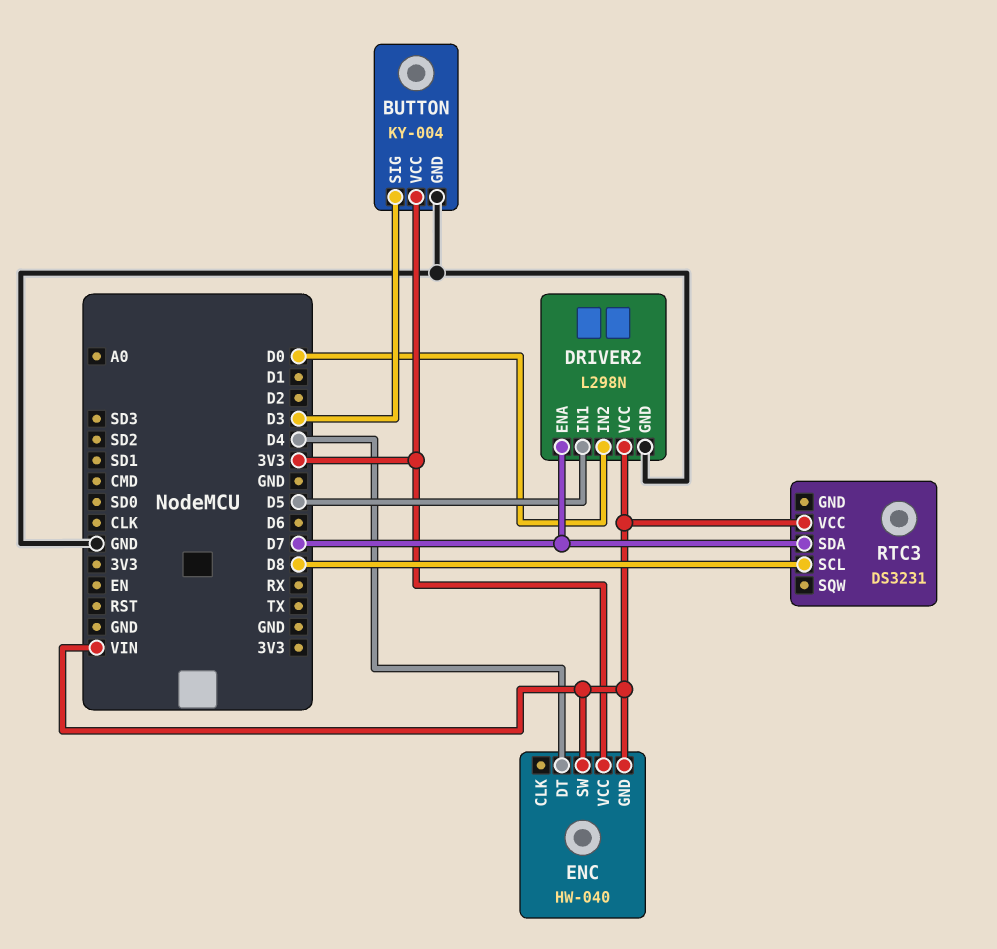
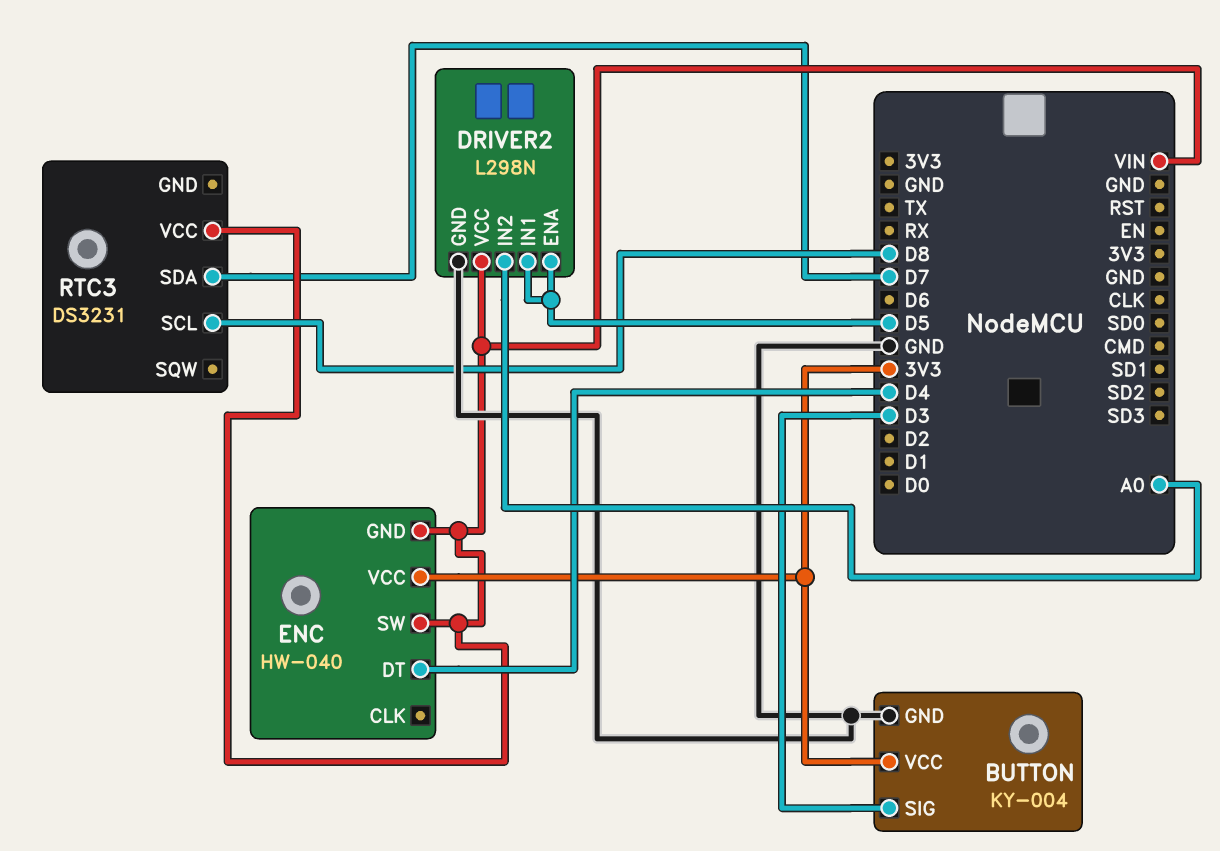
DRIVER2 pin ENA: D7 -> D5
DRIVER2 pin IN2: D0 -> A0

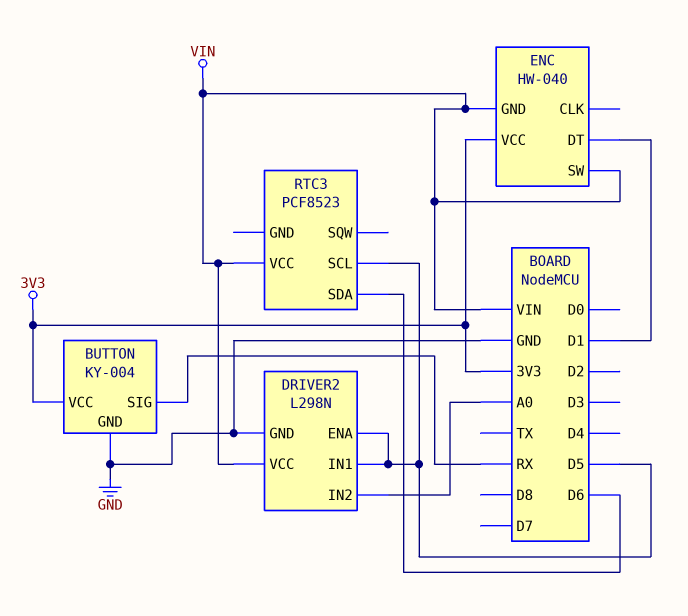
BUTTON pin SIG: D3 -> RX
ENC pin DT: D4 -> D1
RTC3: DS3231 -> PCF8523
RTC3 pin SCL: D8 -> D5
RTC3 pin SDA: D7 -> D6

